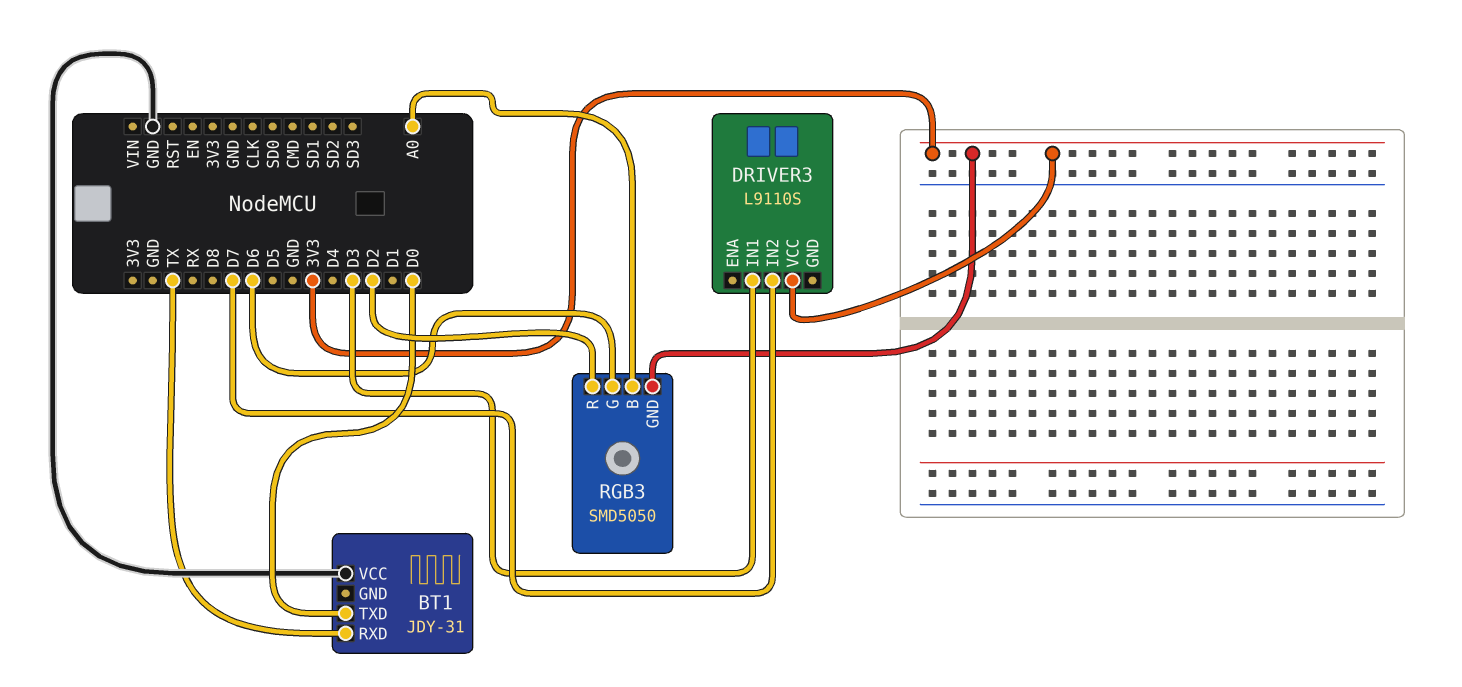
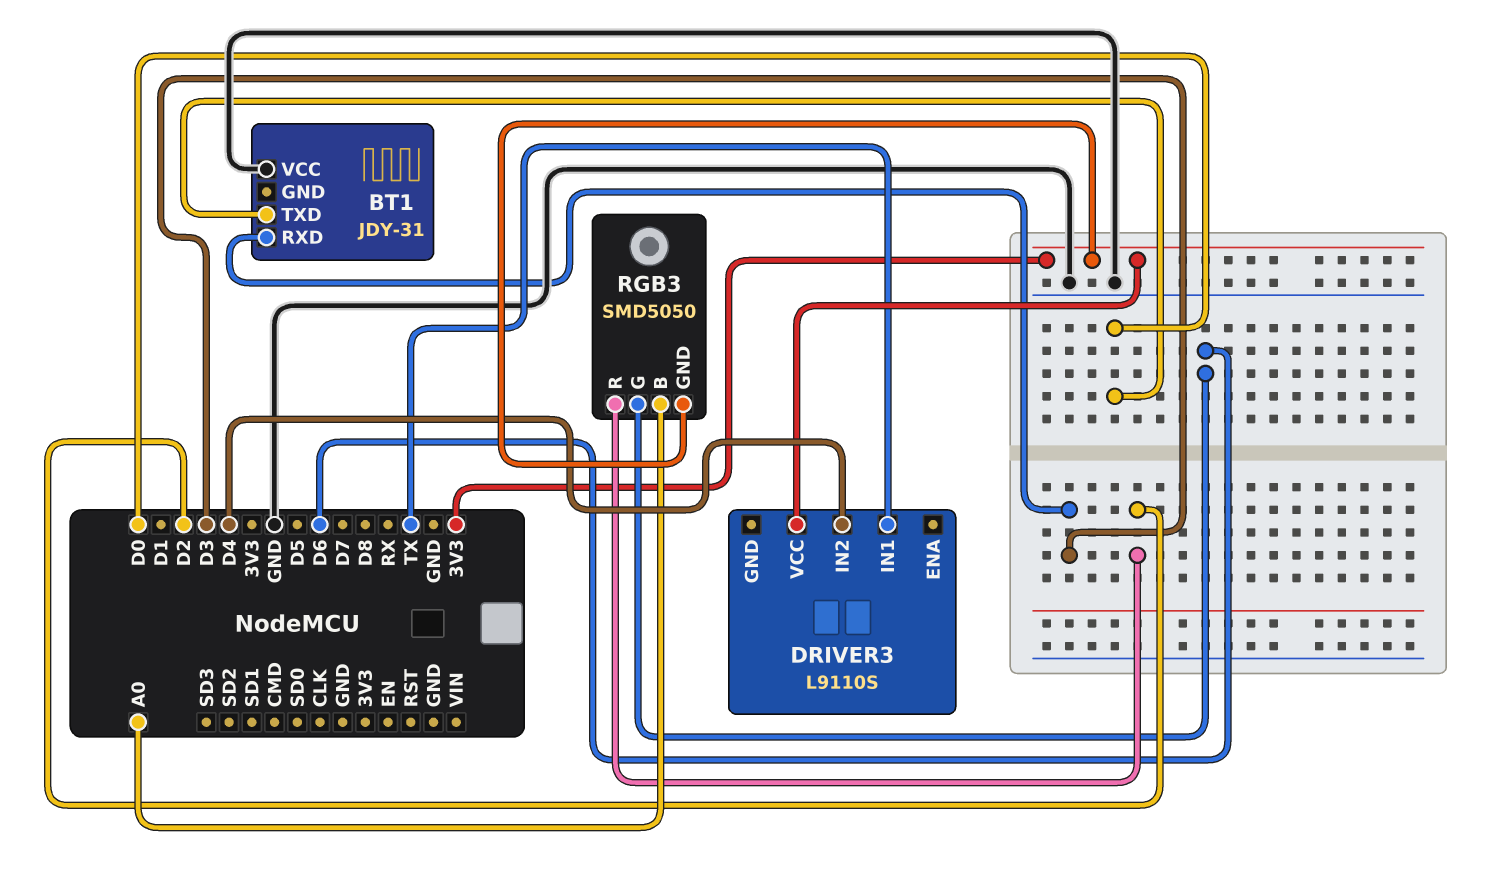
BT1 pin RXD: TX -> D3
DRIVER3 pin IN1: D3 -> TX
DRIVER3 pin IN2: D7 -> D4

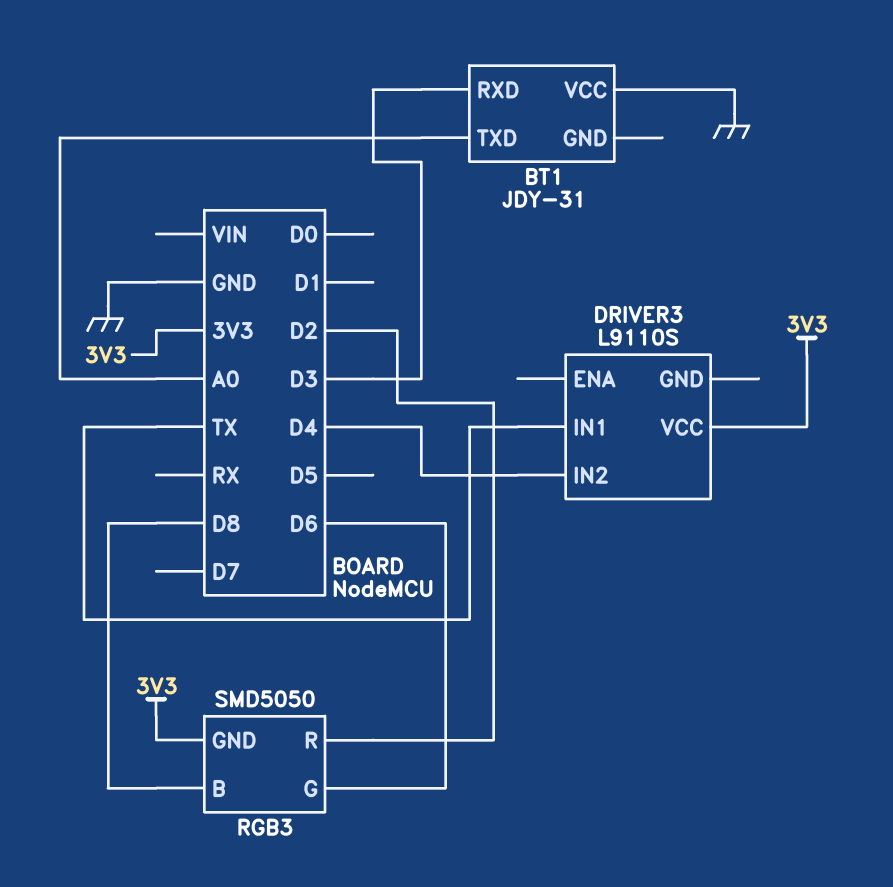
BT1 pin TXD: D0 -> A0
RGB3 pin B: A0 -> D8

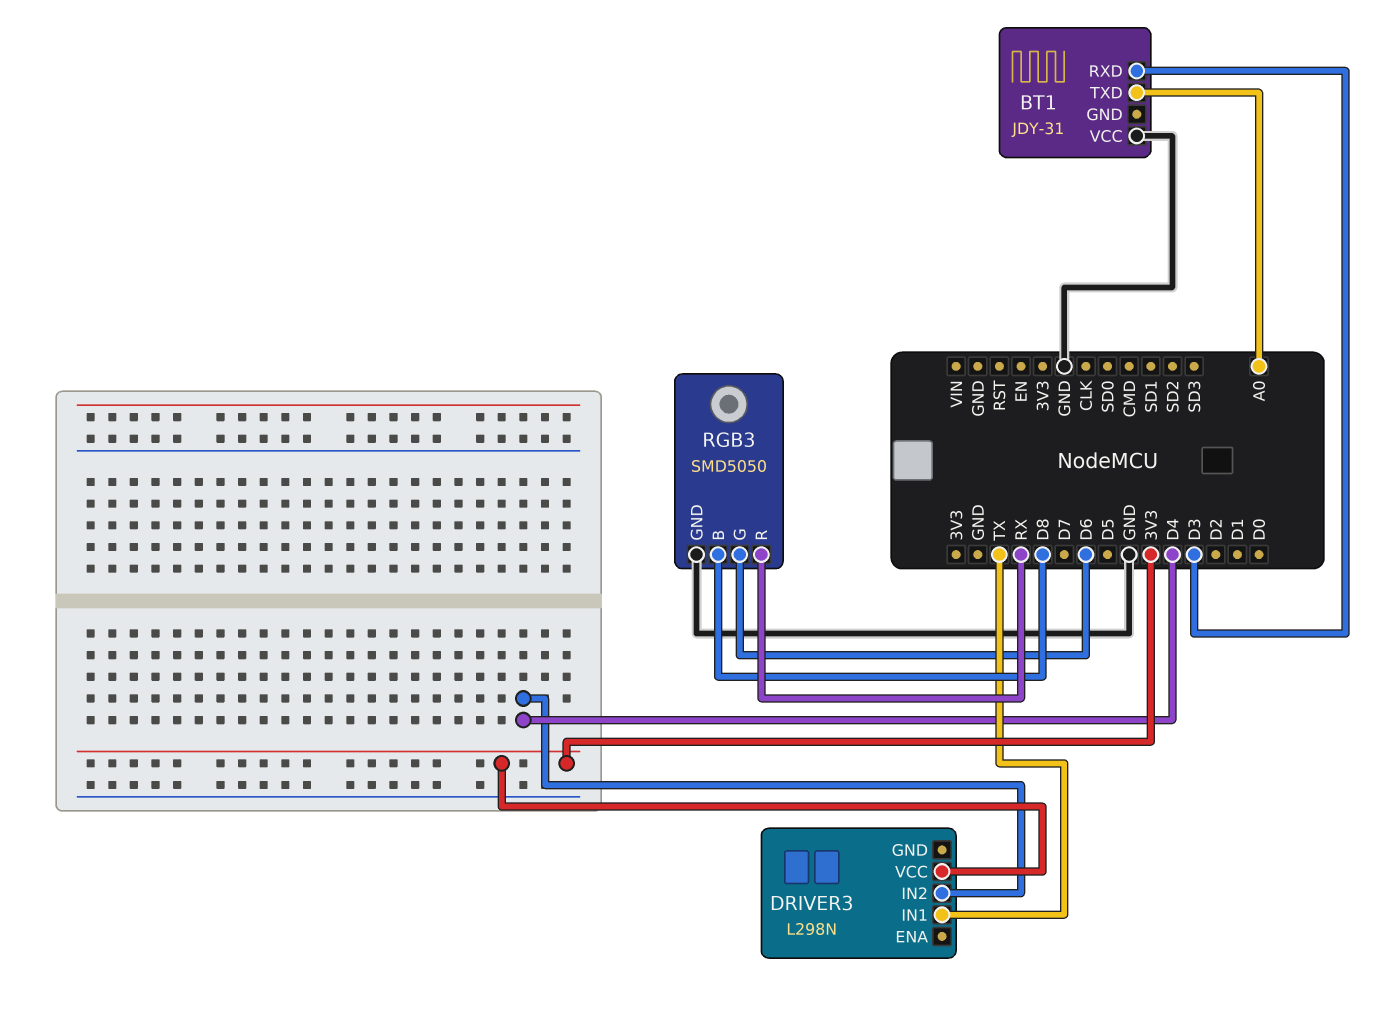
DRIVER3: L9110S -> L298N
RGB3 pin GND: 3V3 -> GND
RGB3 pin R: D2 -> RX

